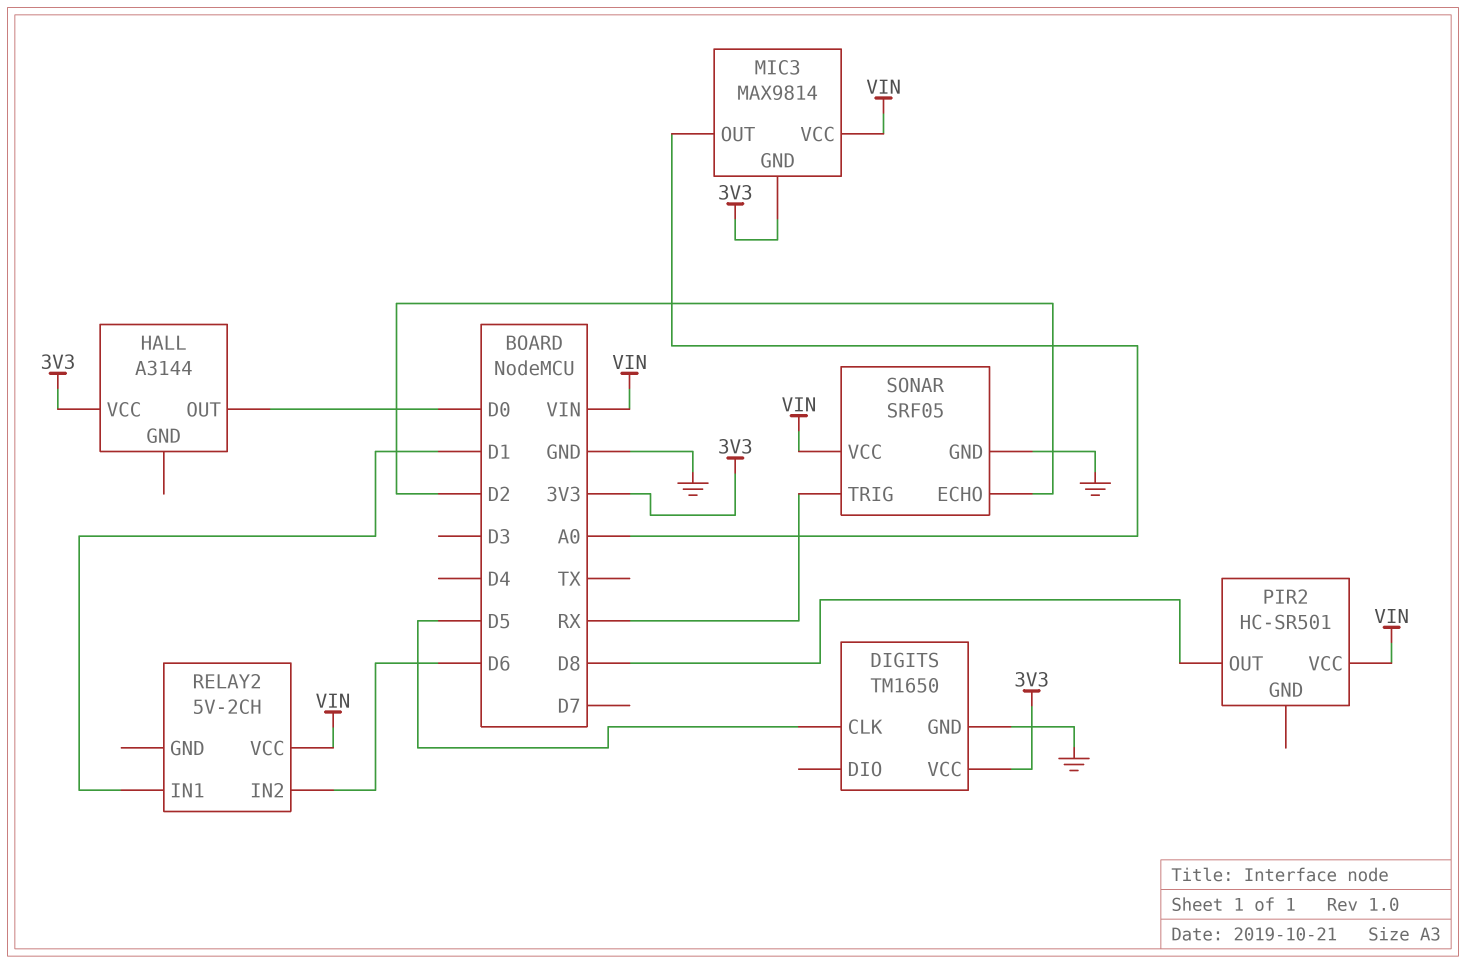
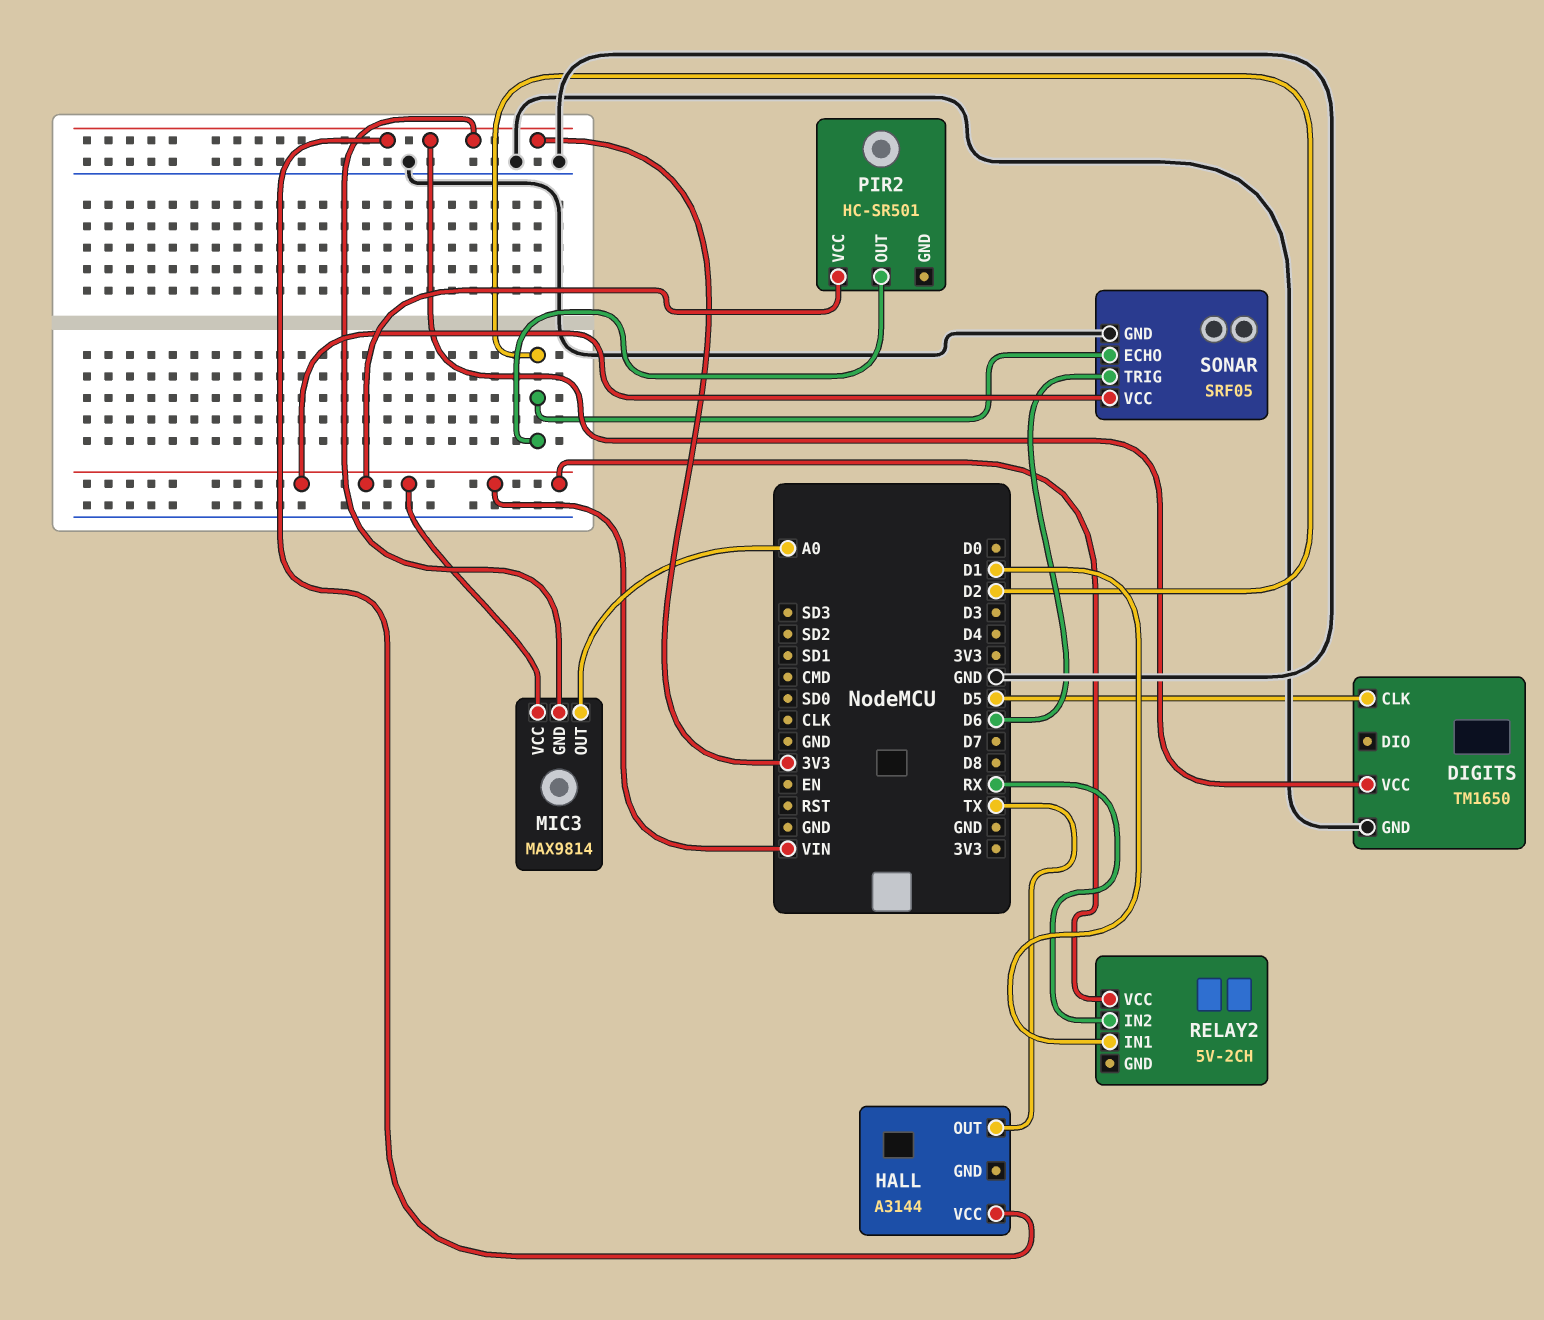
HALL pin OUT: D0 -> TX
PIR2 pin OUT: D8 -> D2
RELAY2 pin IN2: D6 -> RX
SONAR pin TRIG: RX -> D6

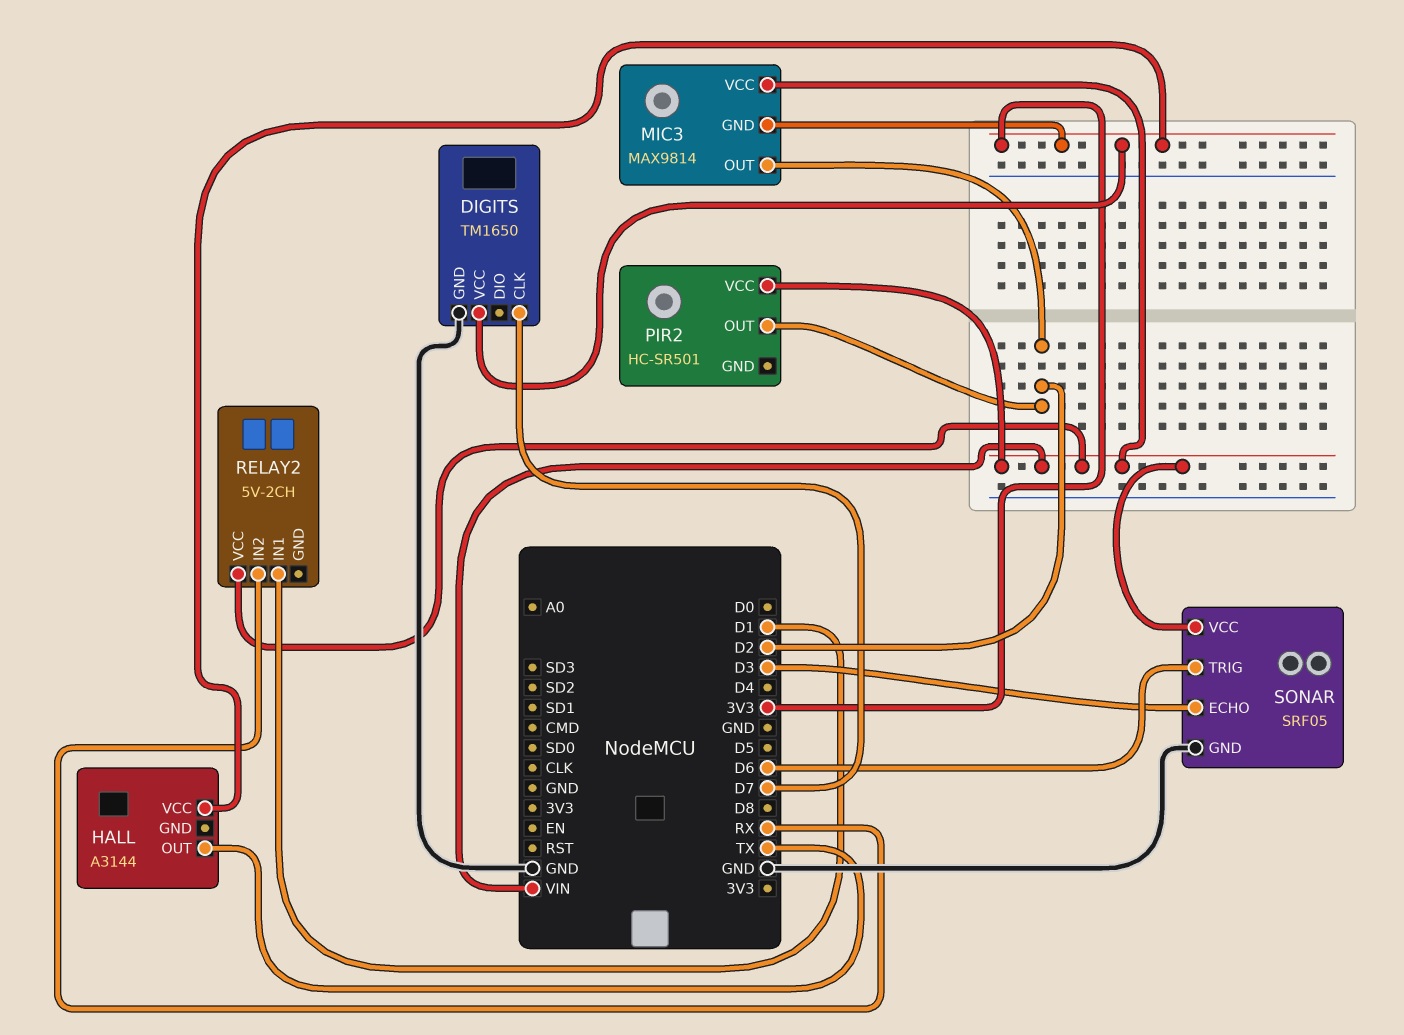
DIGITS pin CLK: D5 -> D7
MIC3 pin OUT: A0 -> D2
SONAR pin ECHO: D2 -> D3

